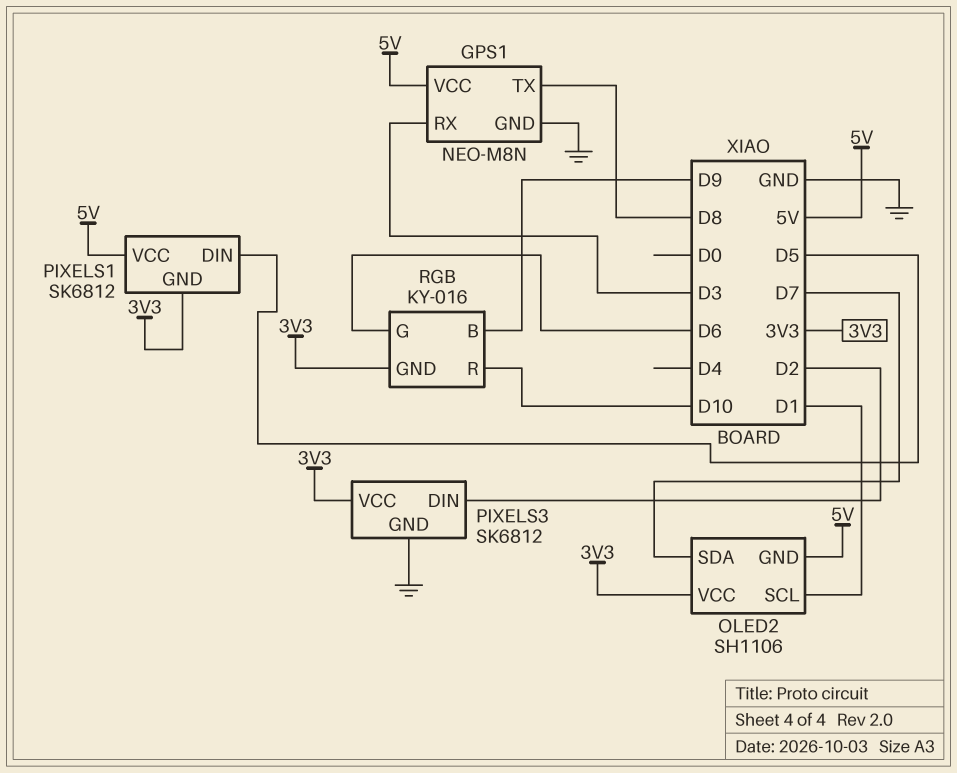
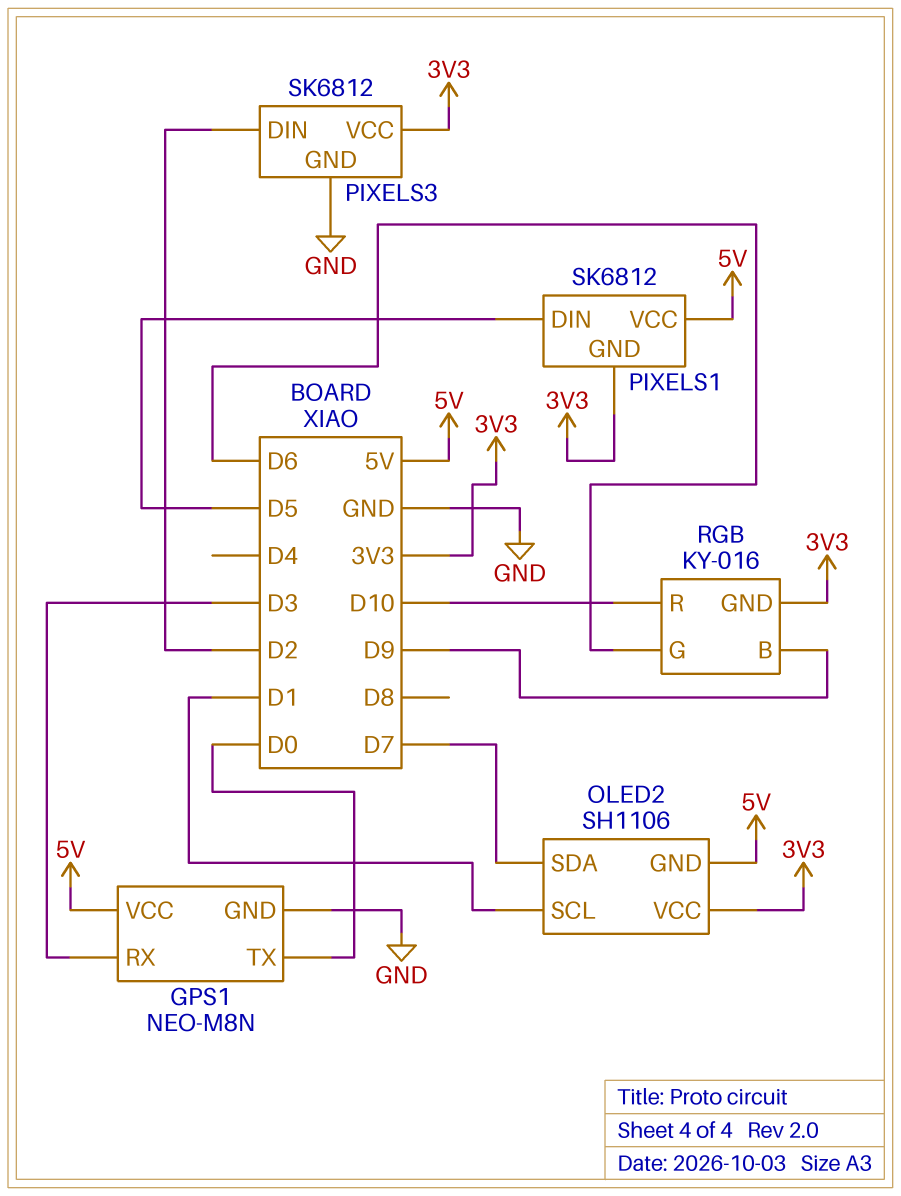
GPS1 pin TX: D8 -> D0

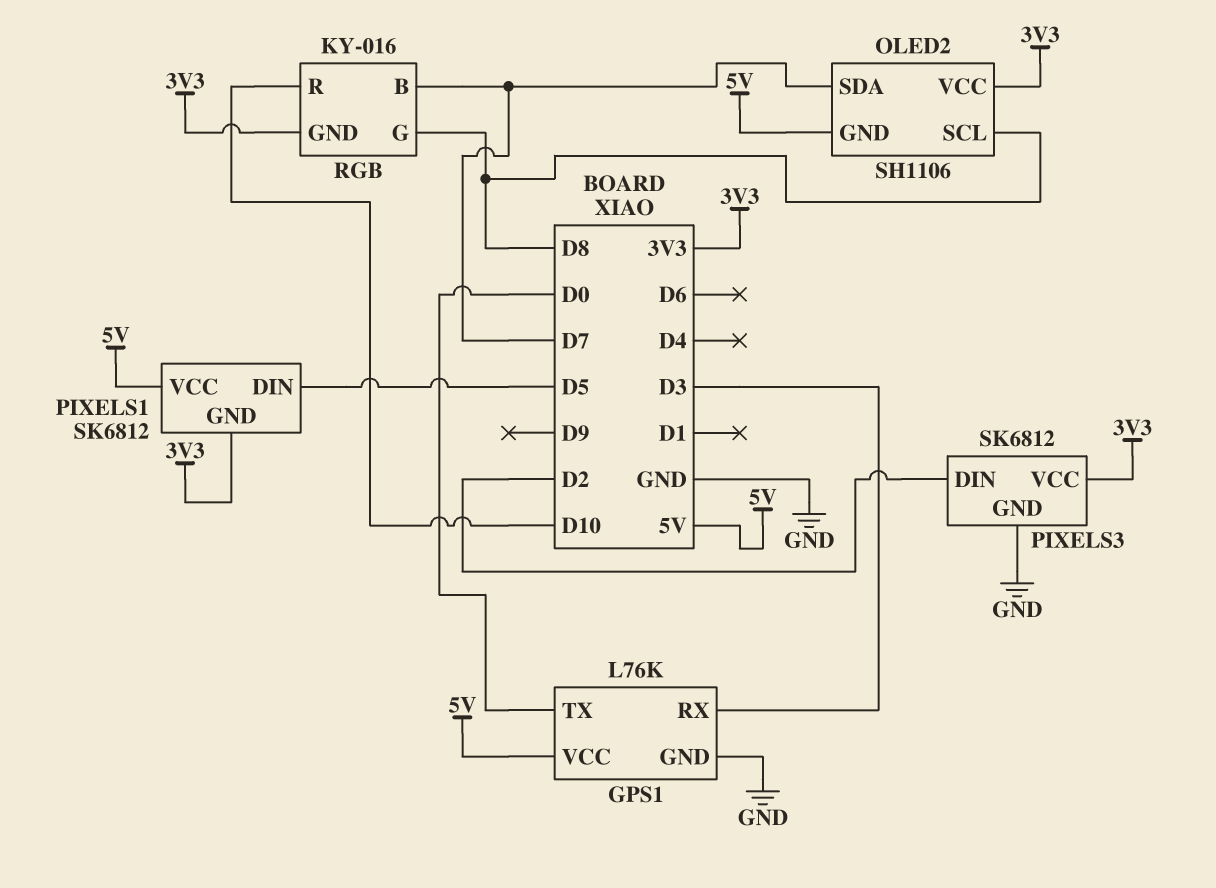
GPS1: NEO-M8N -> L76K
OLED2 pin SCL: D1 -> D8
RGB pin B: D9 -> D7
RGB pin G: D6 -> D8

